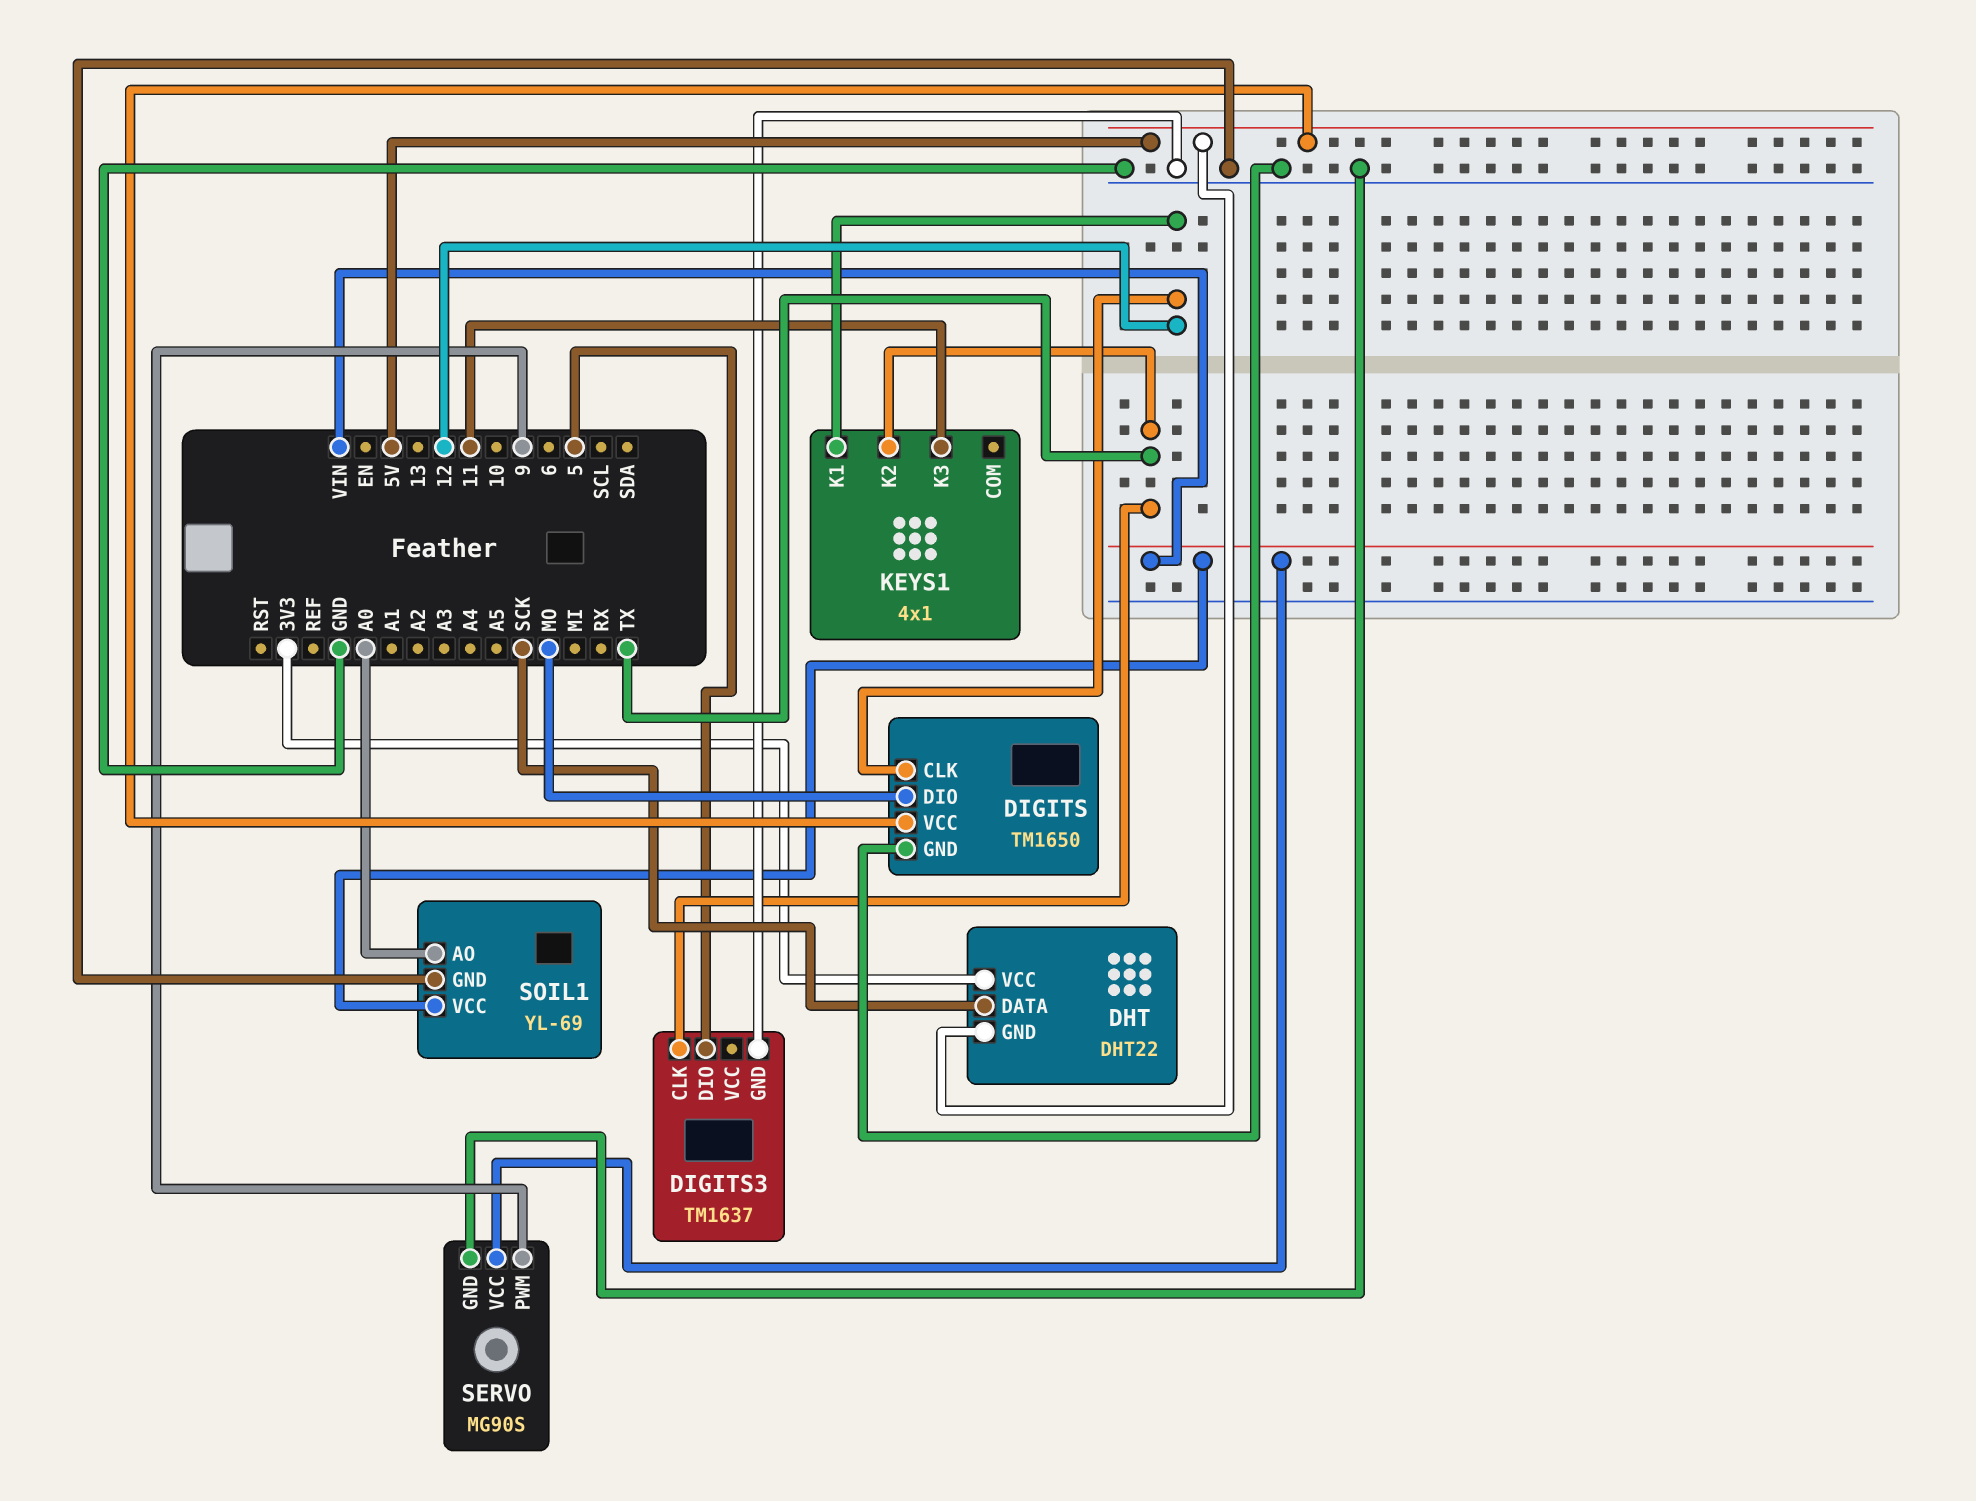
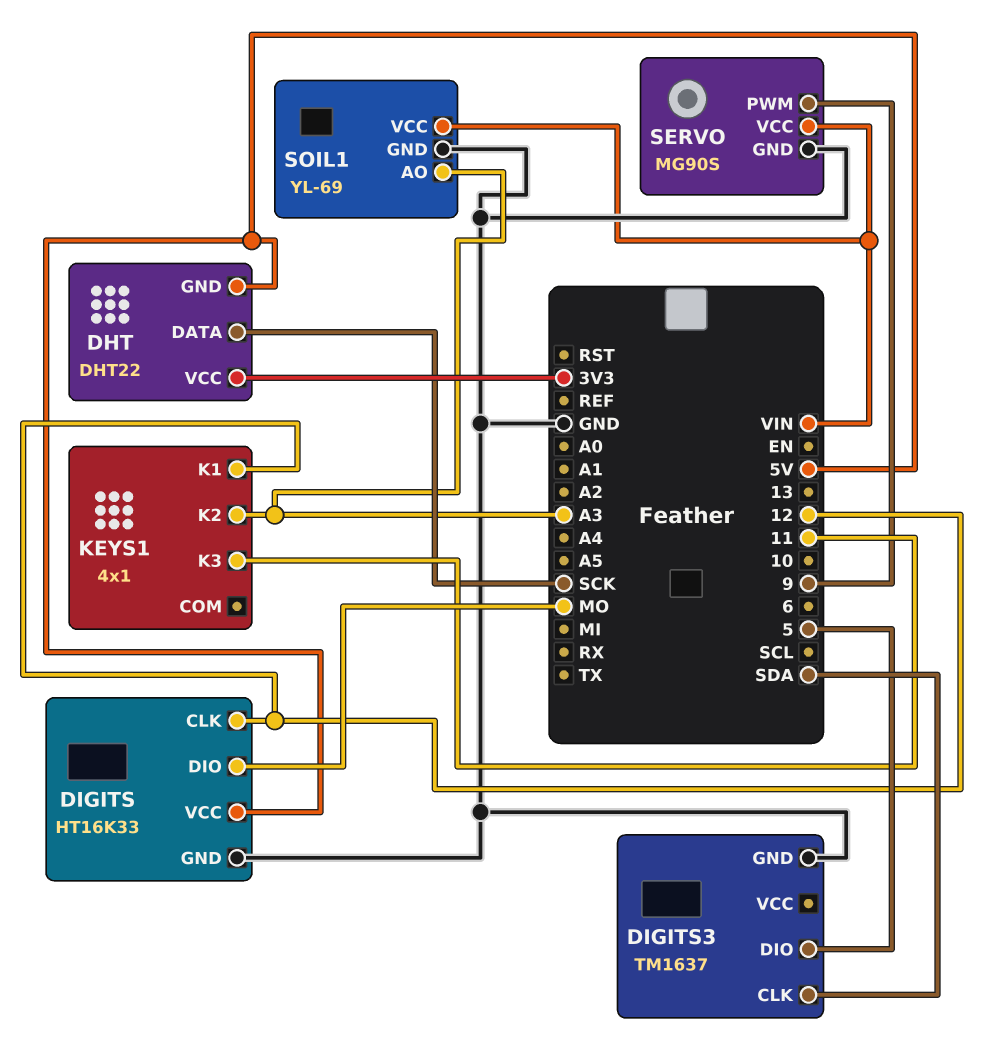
DIGITS: TM1650 -> HT16K33
DIGITS3 pin CLK: TX -> SDA
KEYS1 pin K2: TX -> A3
SOIL1 pin AO: A0 -> A3

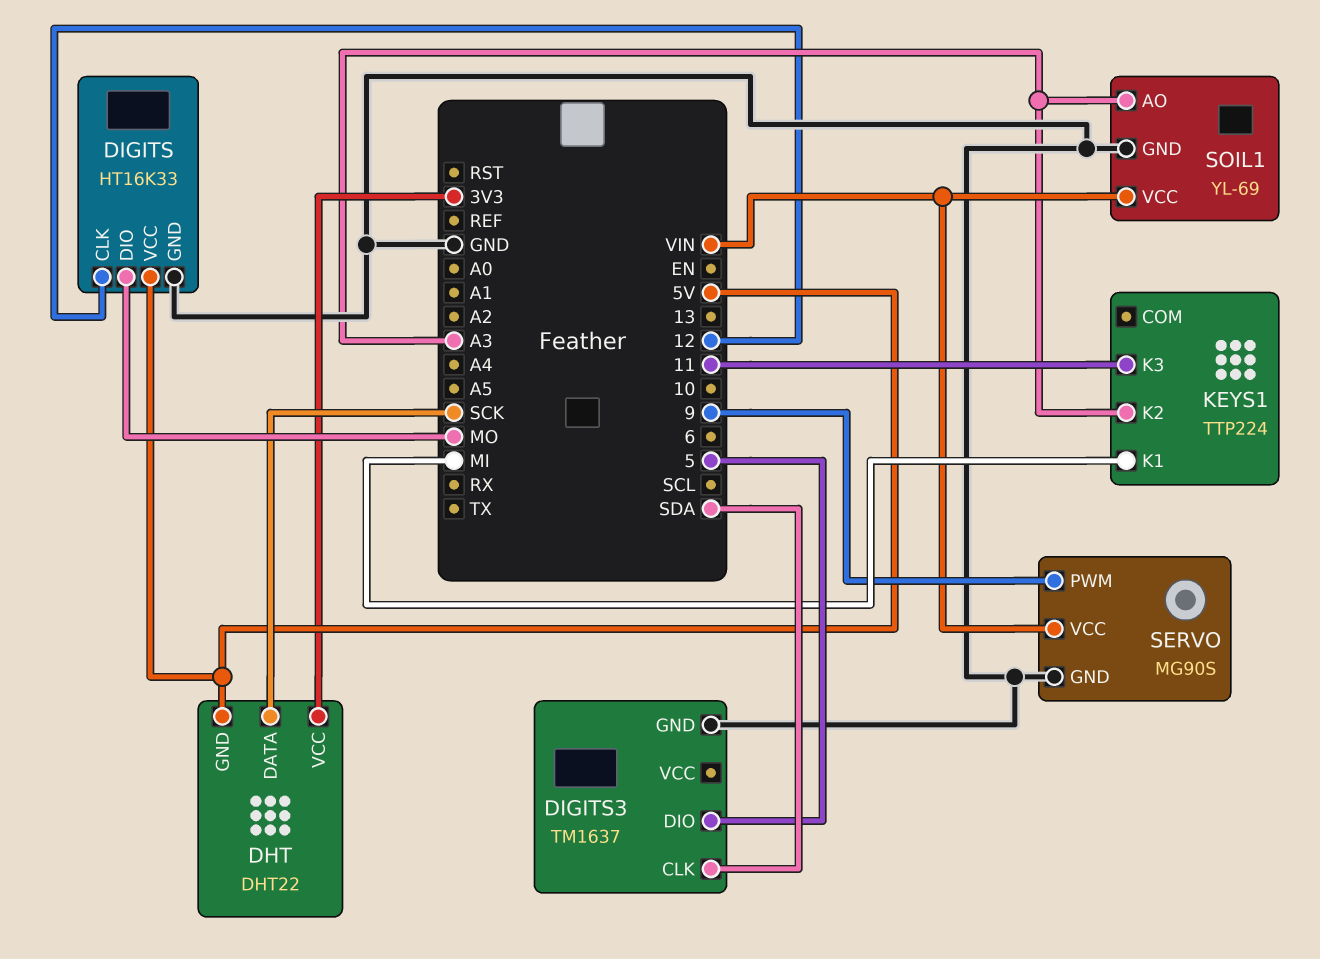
KEYS1: 4x1 -> TTP224
KEYS1 pin K1: 12 -> MI

